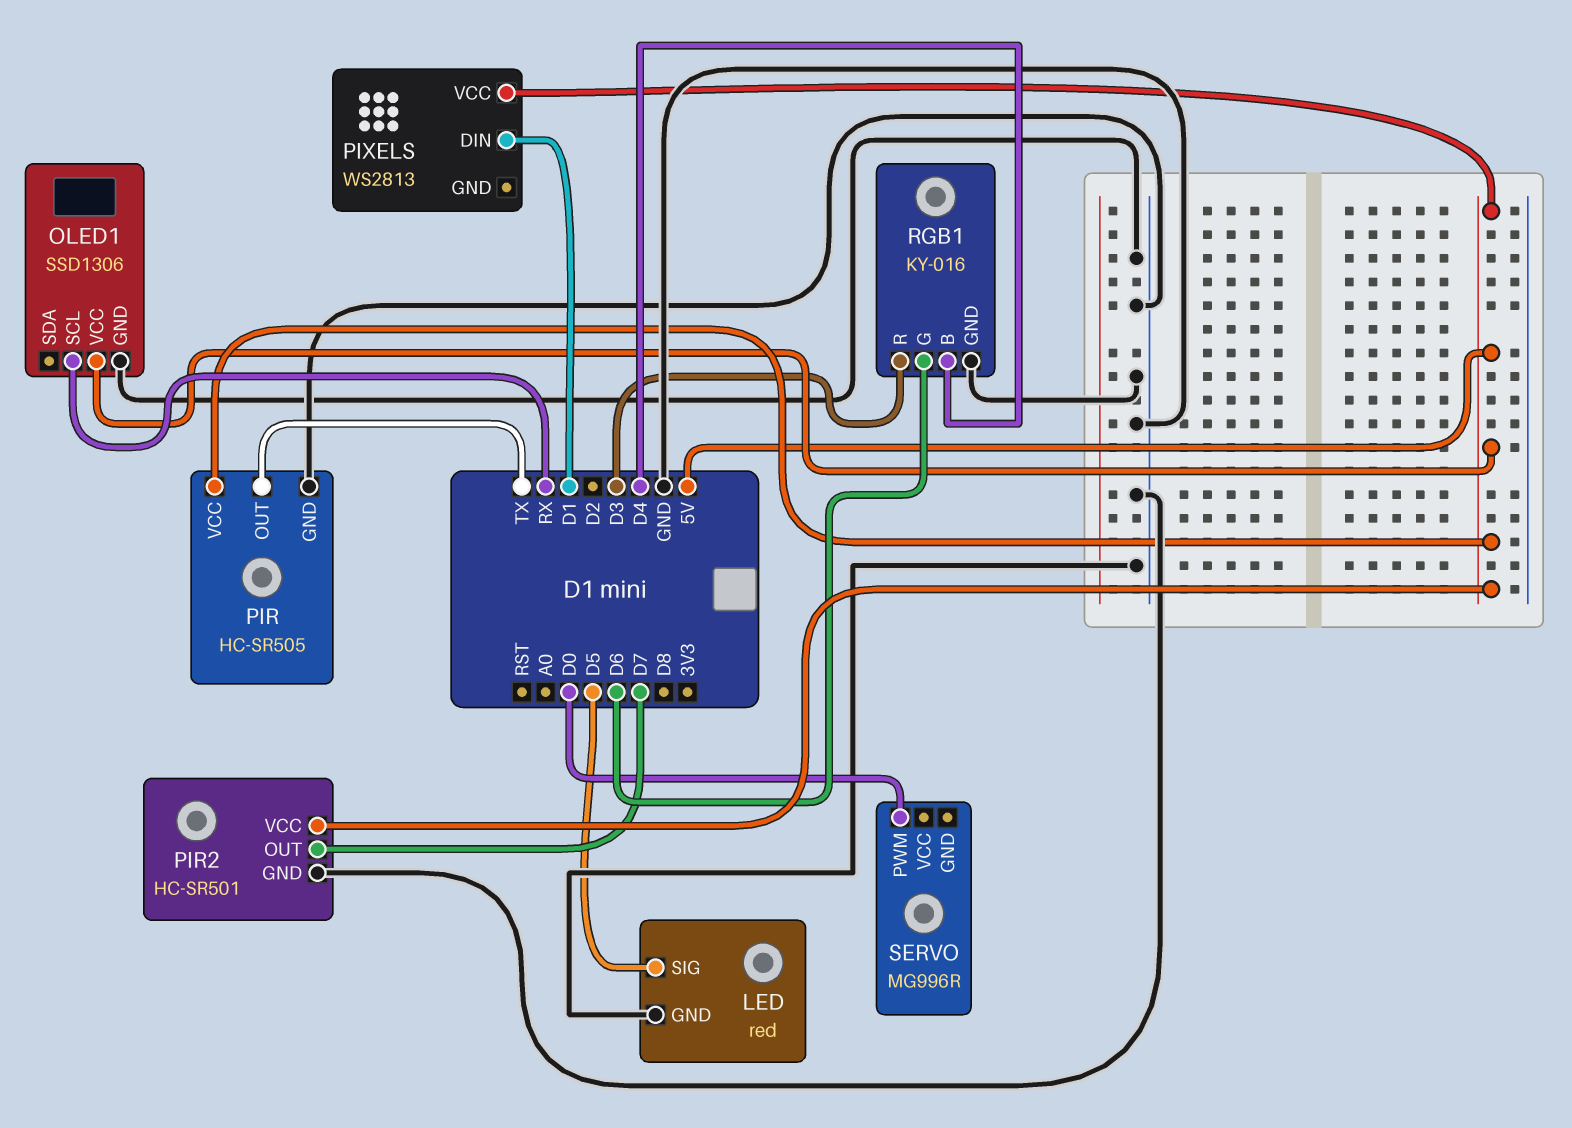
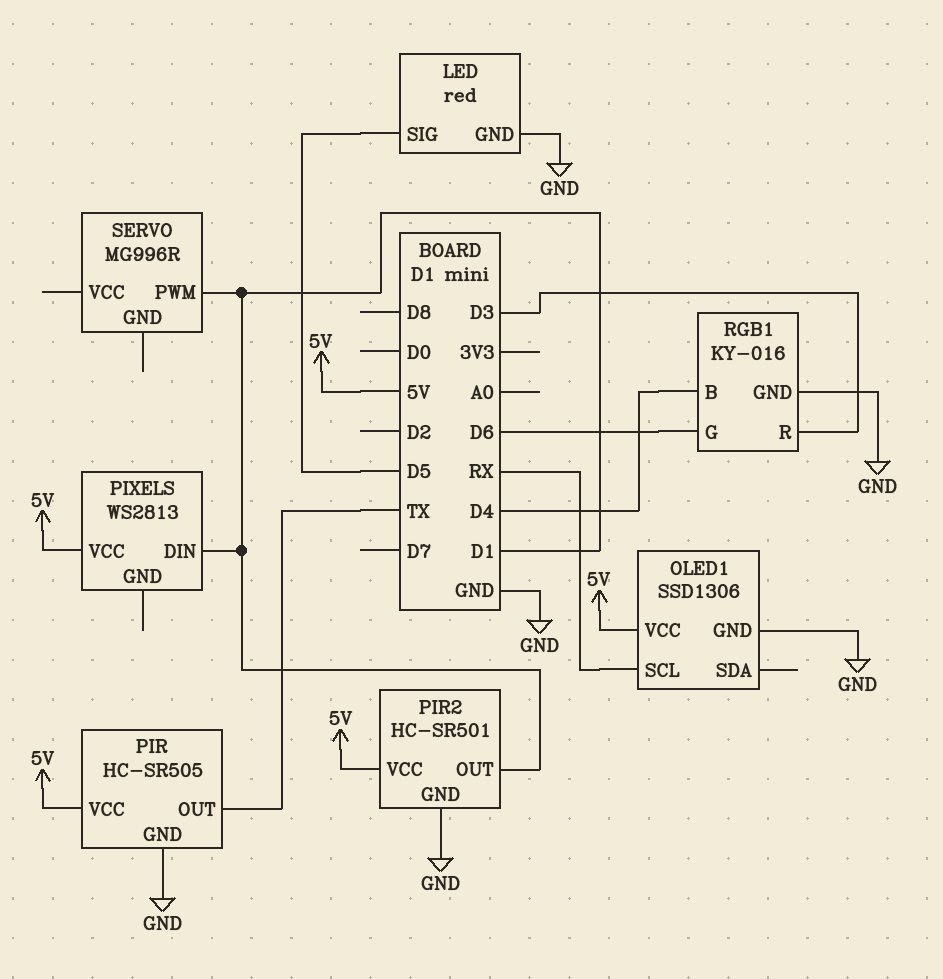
PIR2 pin OUT: D7 -> D1
SERVO pin PWM: D0 -> D1

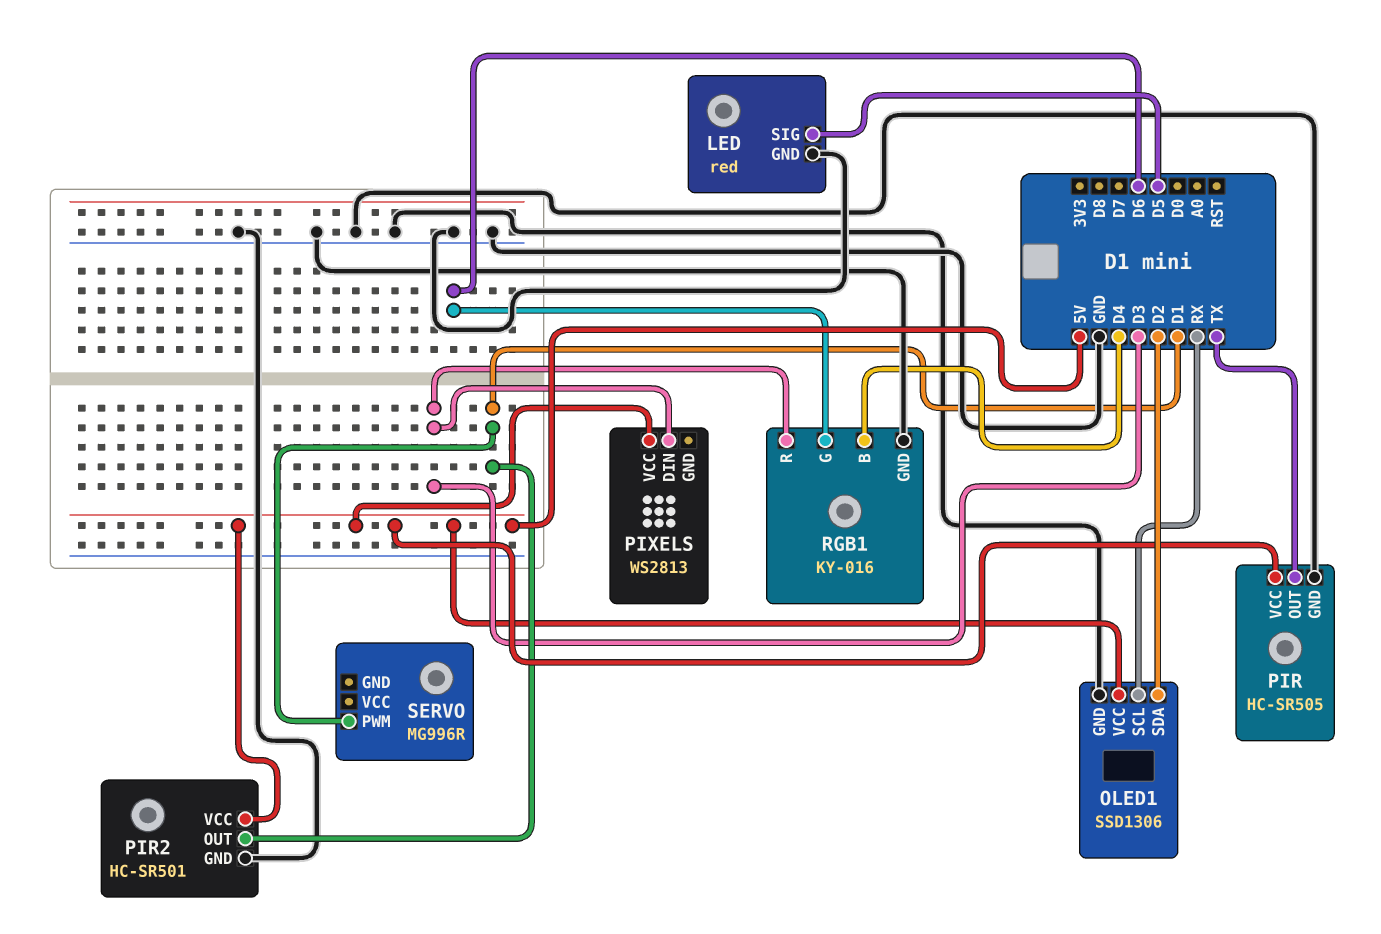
OLED1 pin SDA: none -> D2
PIXELS pin DIN: D1 -> D3

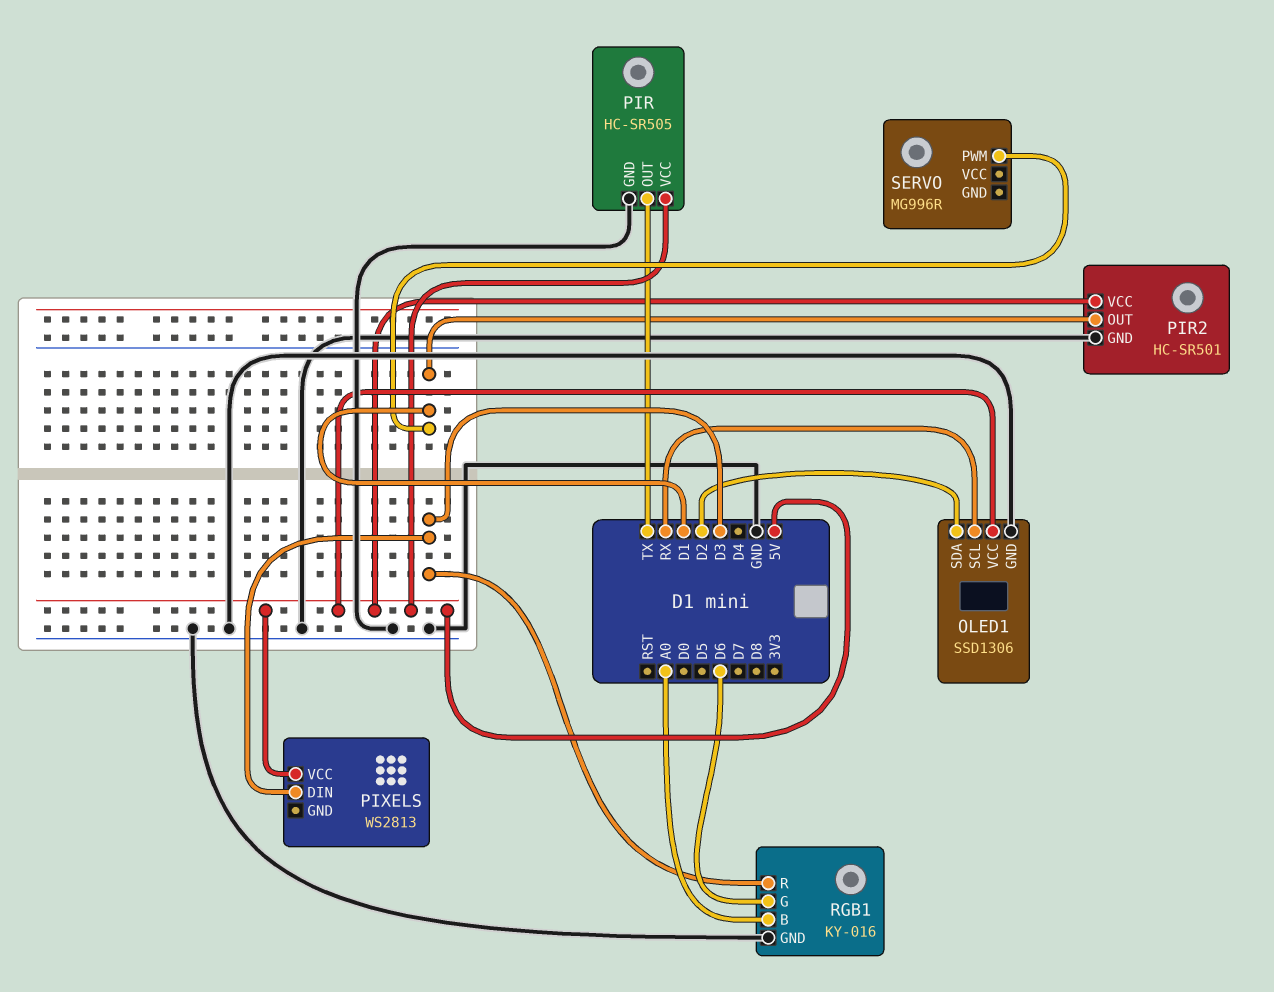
LED: red -> none
LED pin GND: GND -> none
LED pin SIG: D5 -> none
RGB1 pin B: D4 -> A0

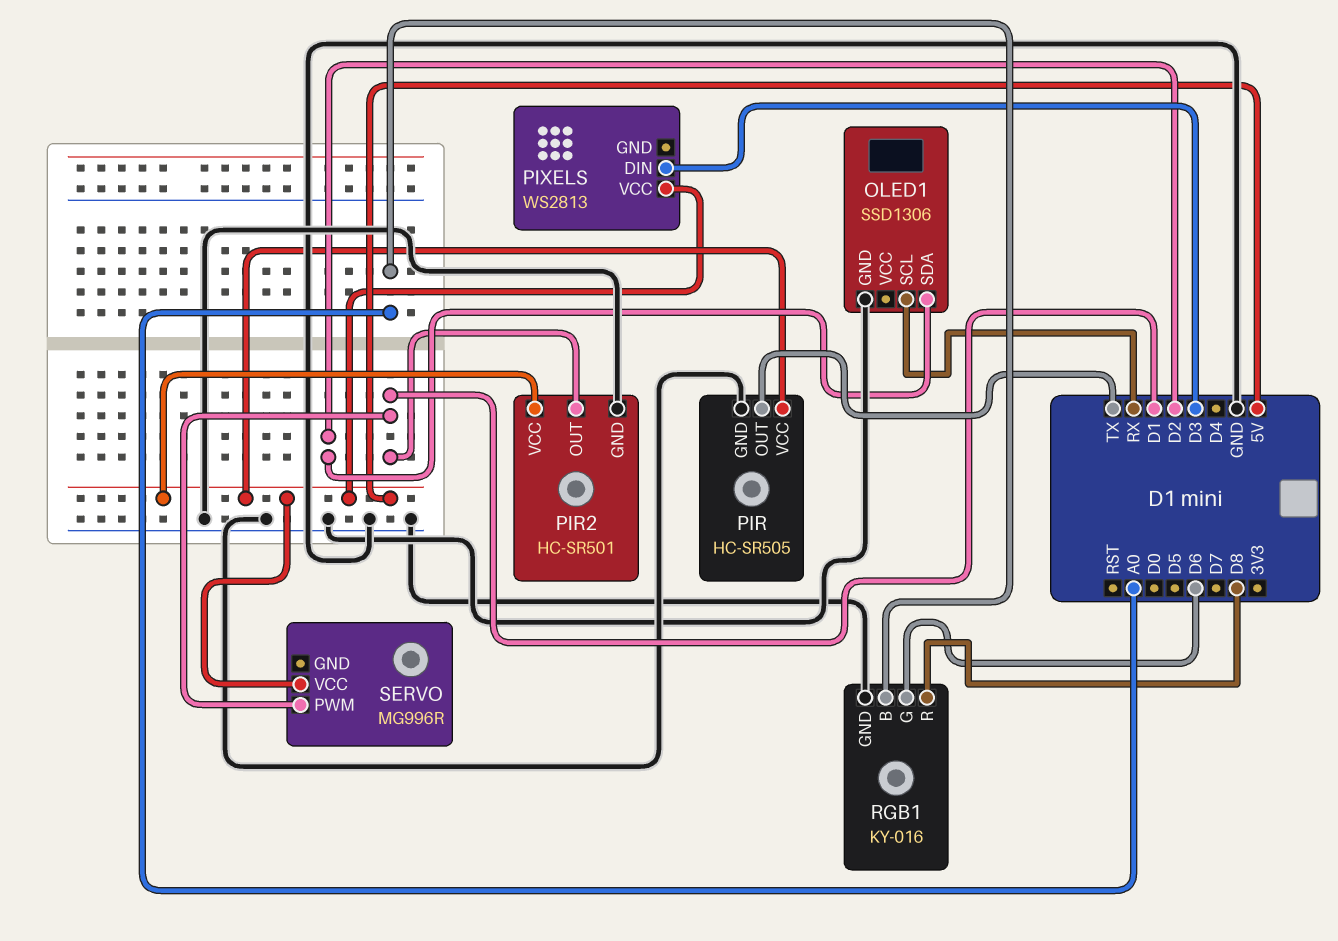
OLED1 pin VCC: 5V -> none
RGB1 pin R: D3 -> D8
SERVO pin VCC: none -> 5V

